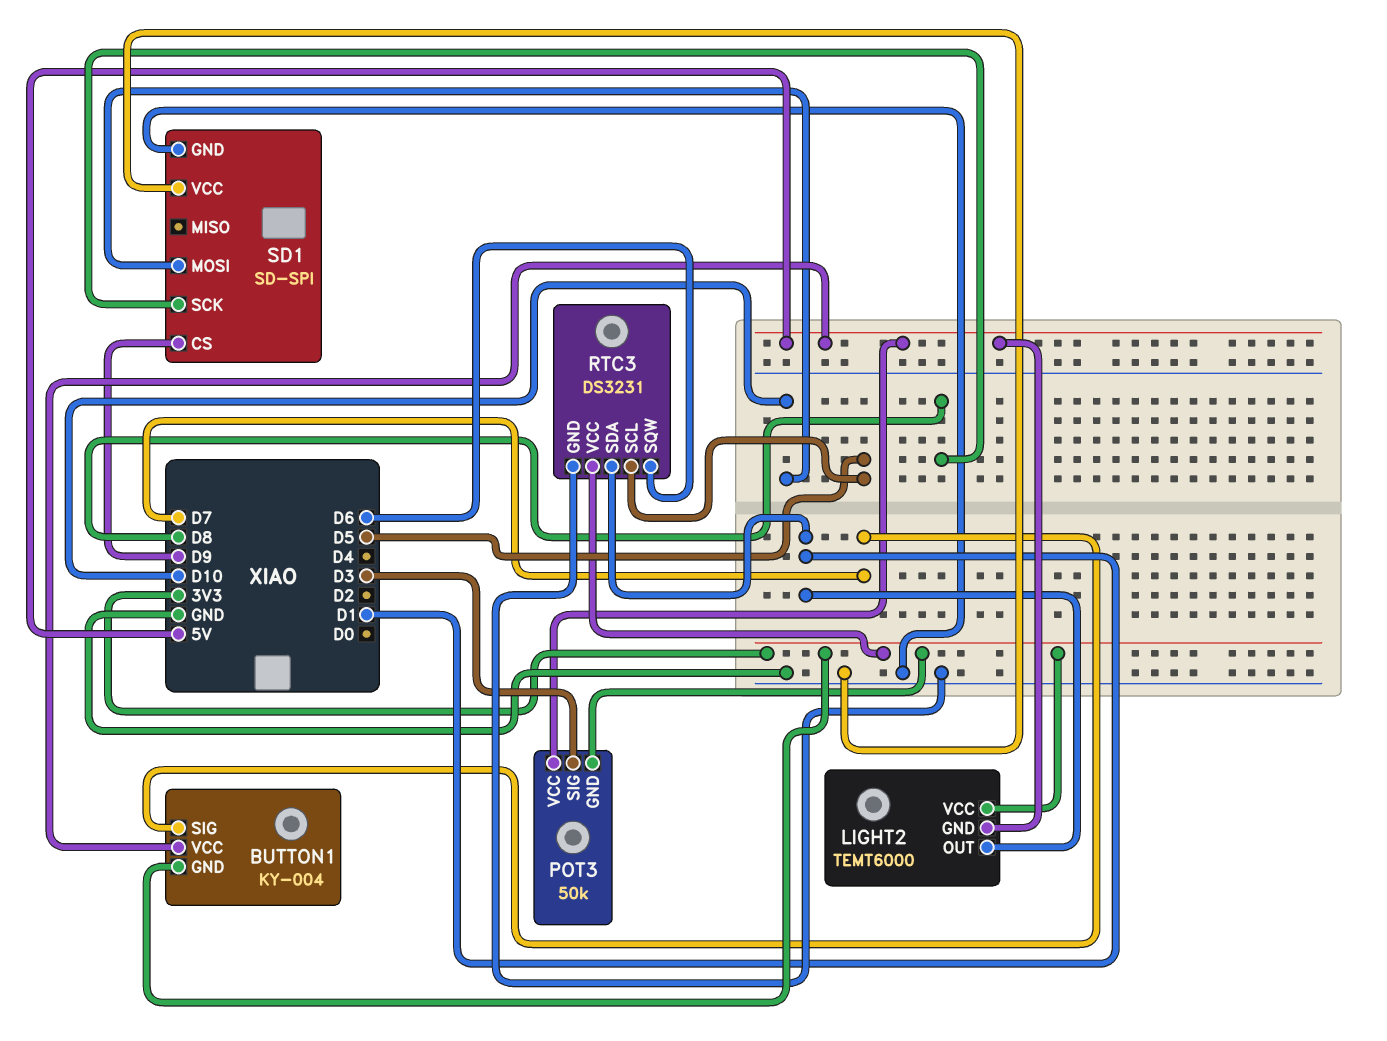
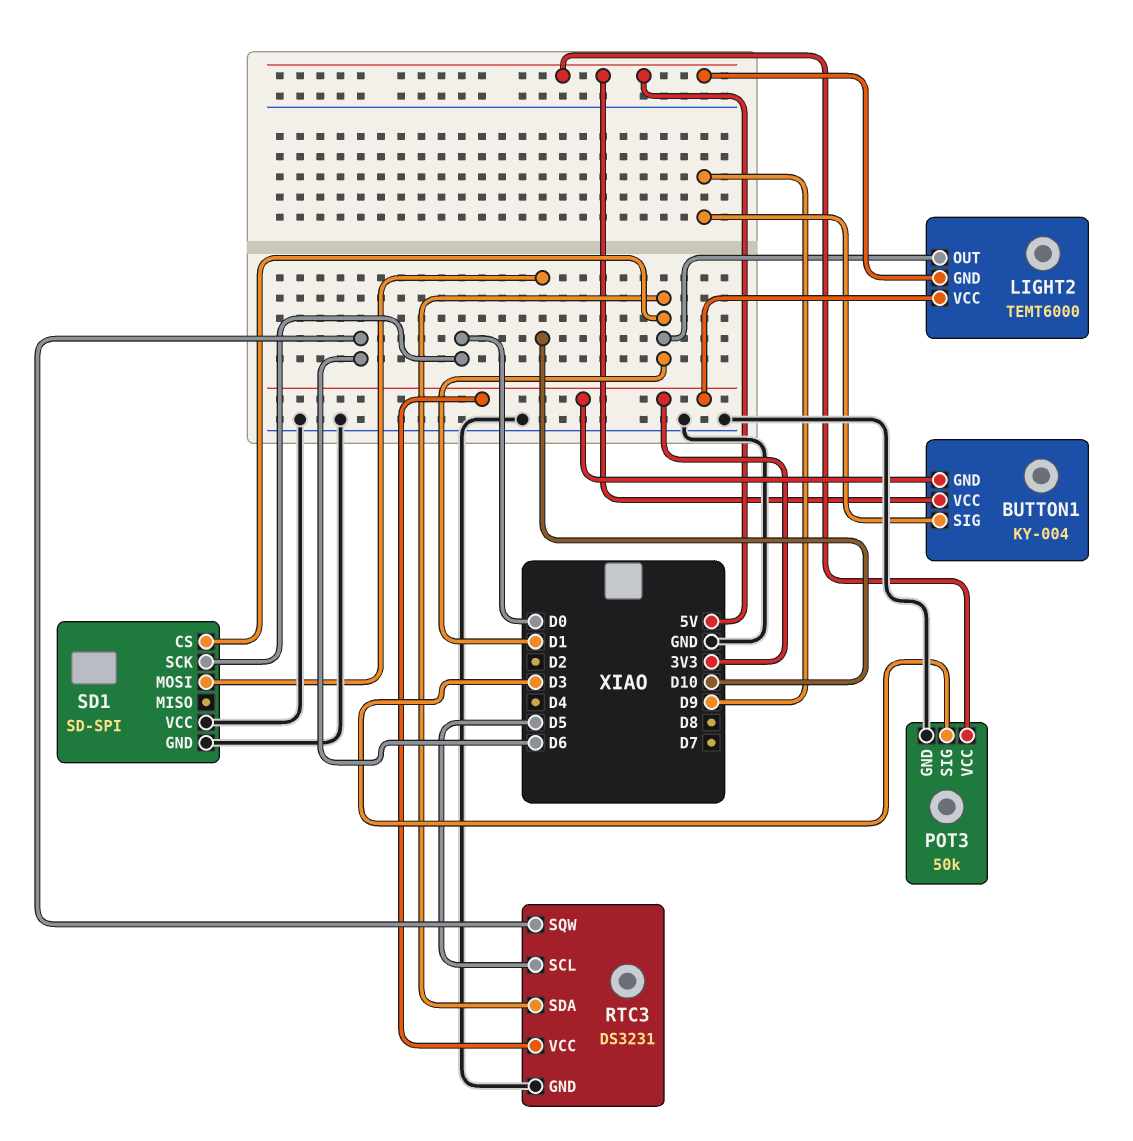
BUTTON1 pin SIG: D7 -> D9
POT3 pin GND: 3V3 -> GND
SD1 pin CS: D9 -> D1
SD1 pin SCK: D8 -> D0

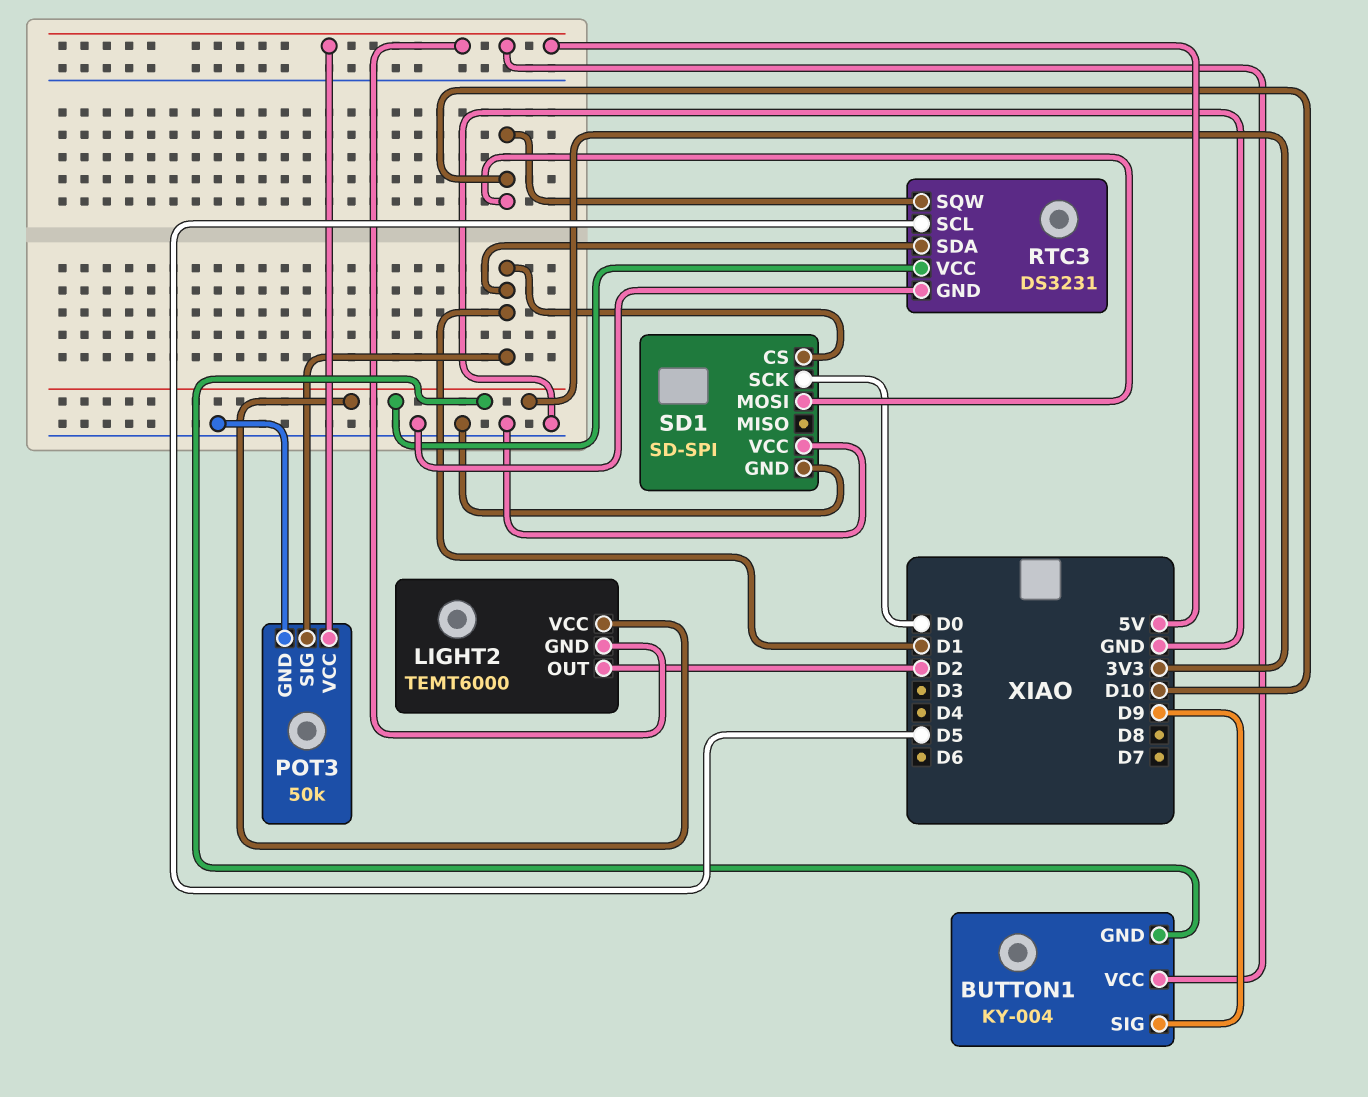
LIGHT2 pin OUT: D1 -> D2
POT3 pin SIG: D3 -> D1
RTC3 pin SQW: D6 -> D10

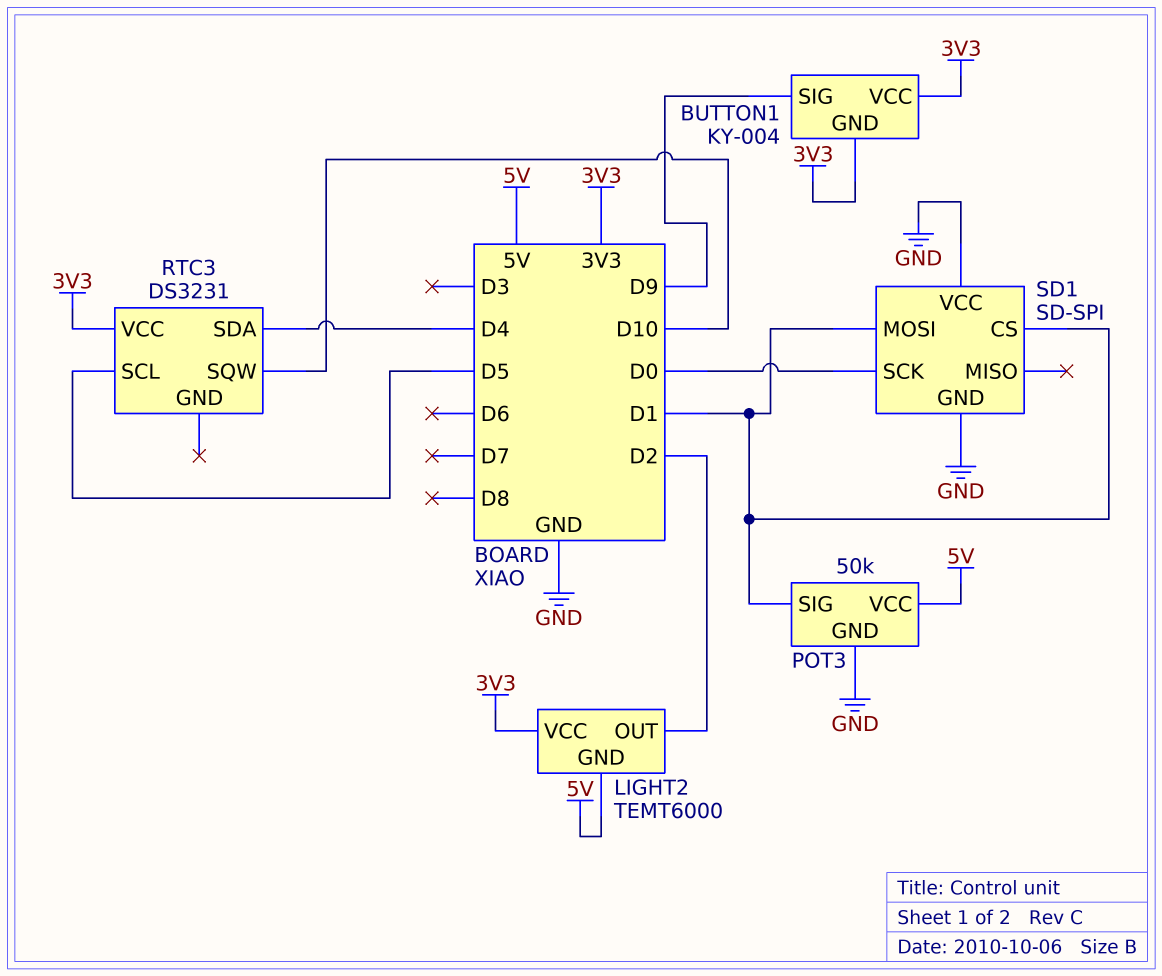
BUTTON1 pin VCC: 5V -> 3V3
RTC3 pin GND: GND -> none
RTC3 pin SDA: D1 -> D4
SD1 pin MOSI: D10 -> D1

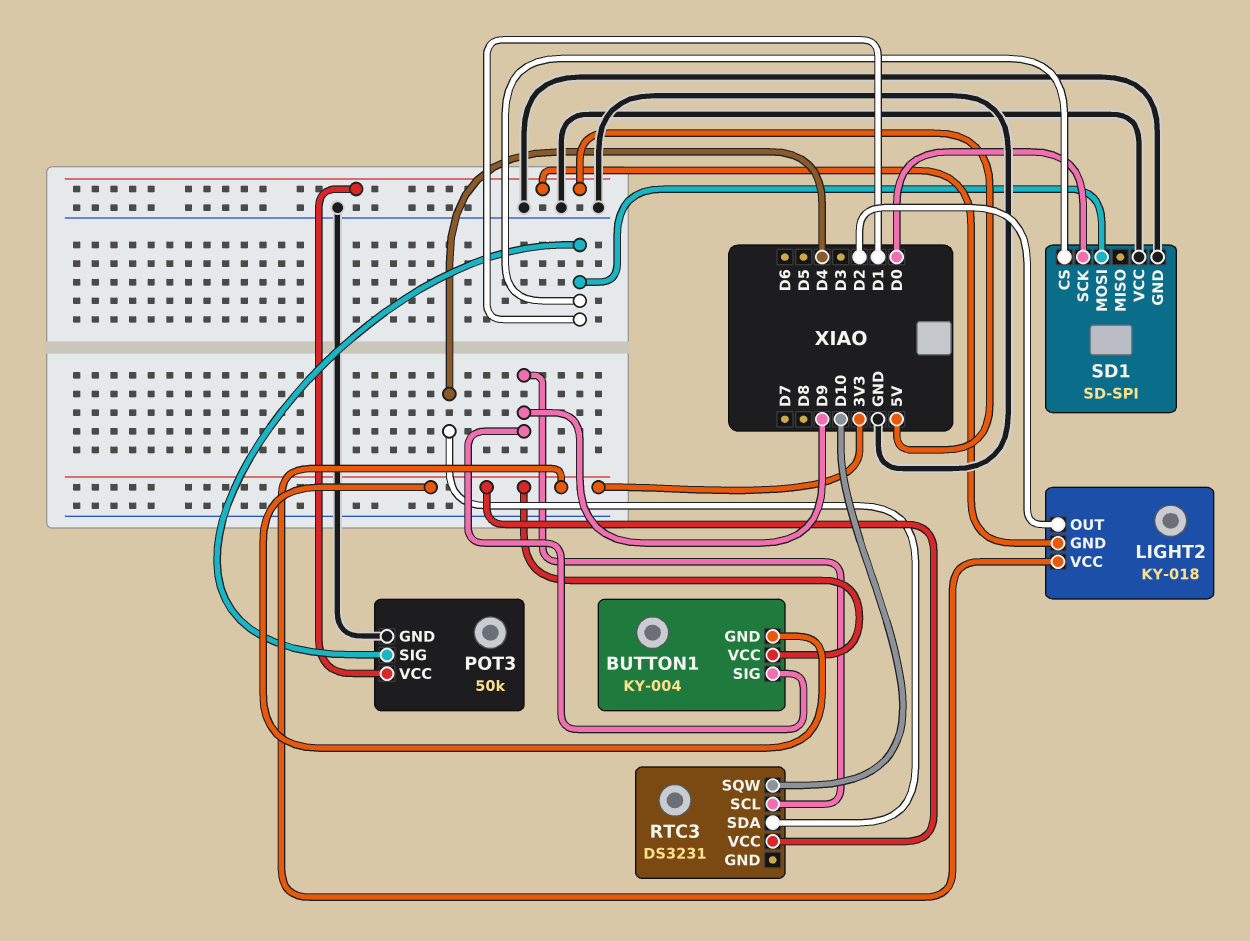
LIGHT2: TEMT6000 -> KY-018
RTC3 pin SCL: D5 -> D9

